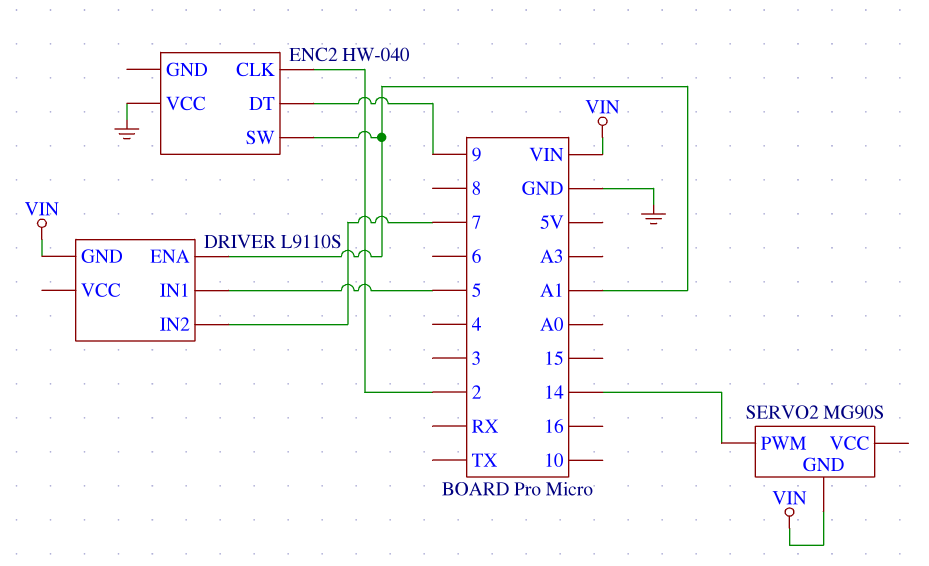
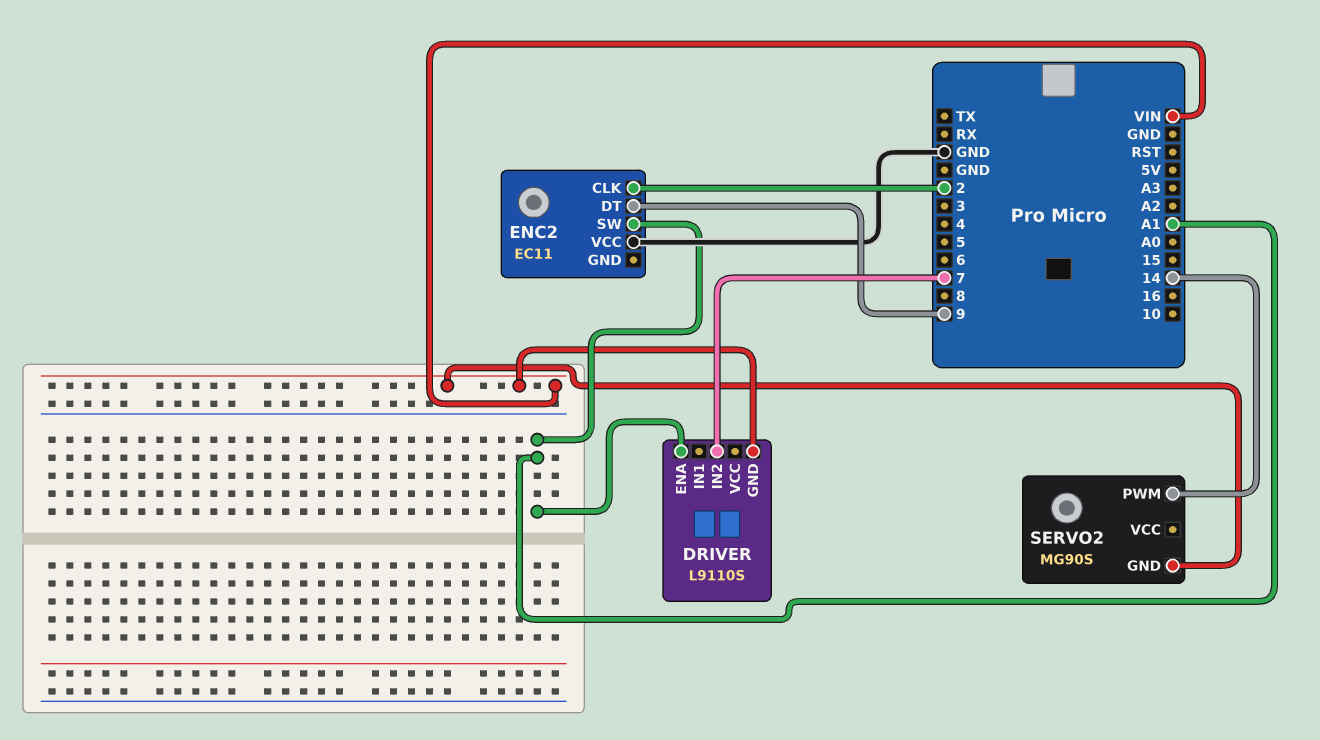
DRIVER pin IN1: 5 -> none
ENC2: HW-040 -> EC11

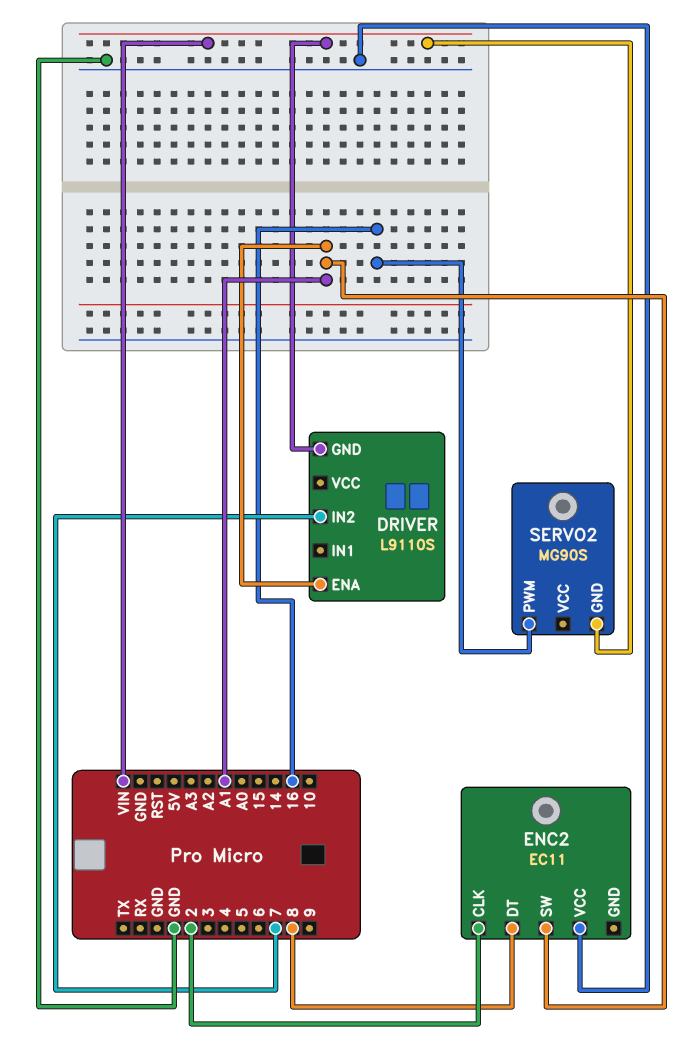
ENC2 pin DT: 9 -> 8
SERVO2 pin PWM: 14 -> 16

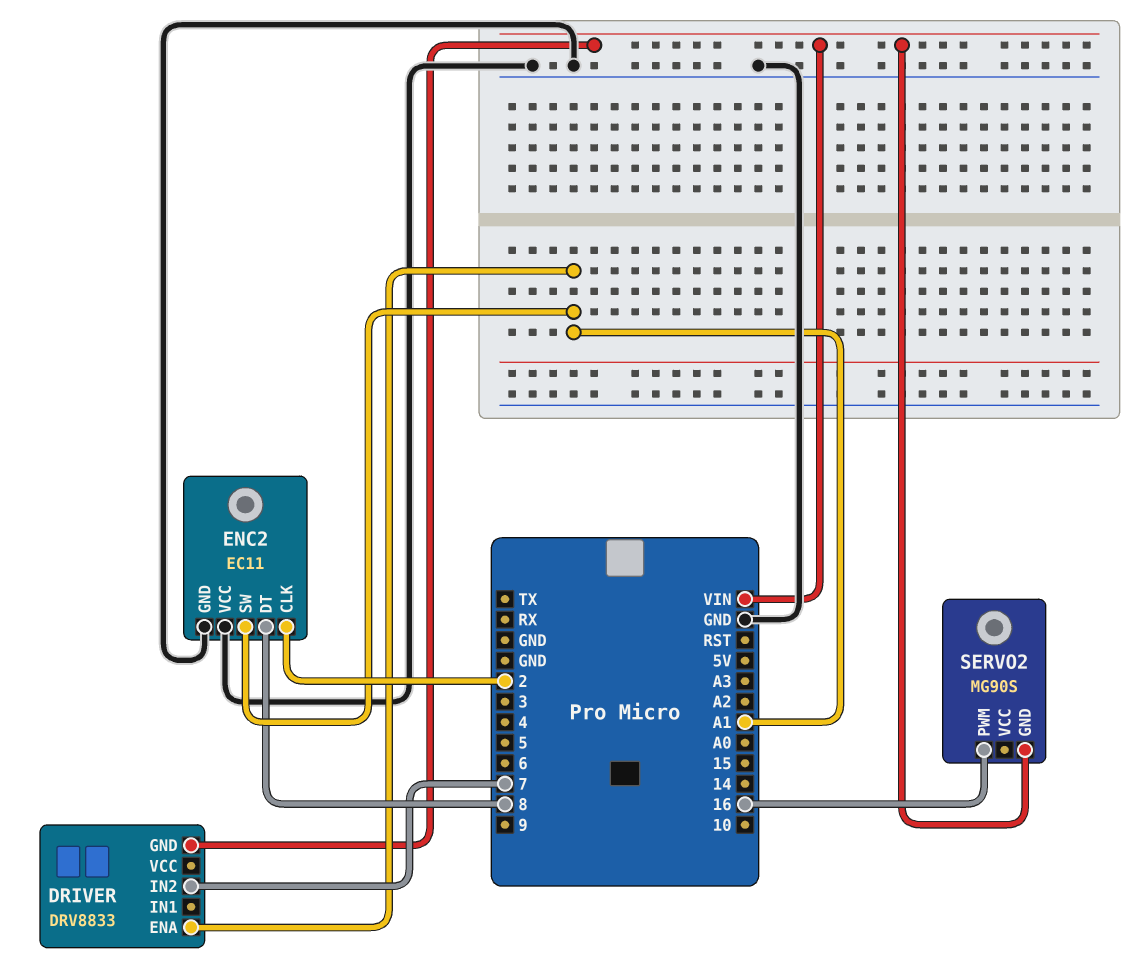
DRIVER: L9110S -> DRV8833
ENC2 pin GND: none -> GND

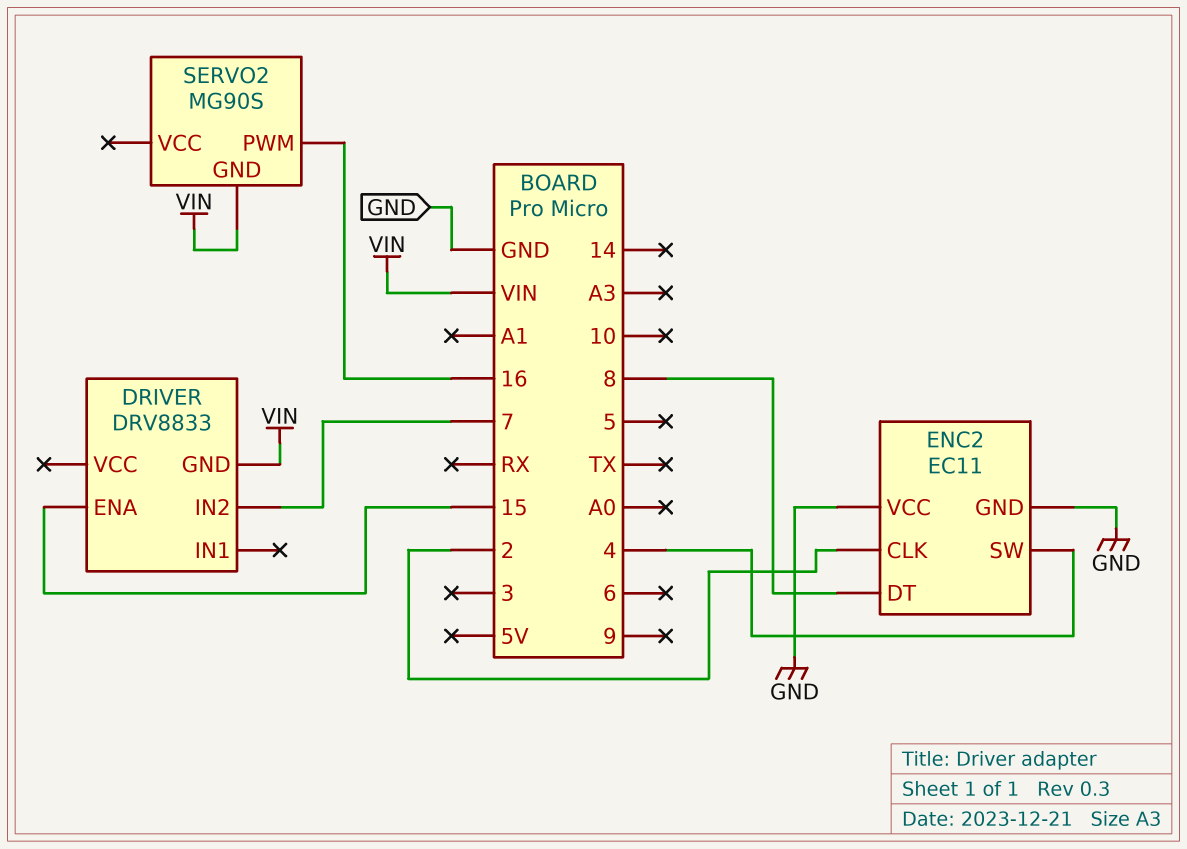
DRIVER pin ENA: A1 -> 15
ENC2 pin SW: A1 -> 4

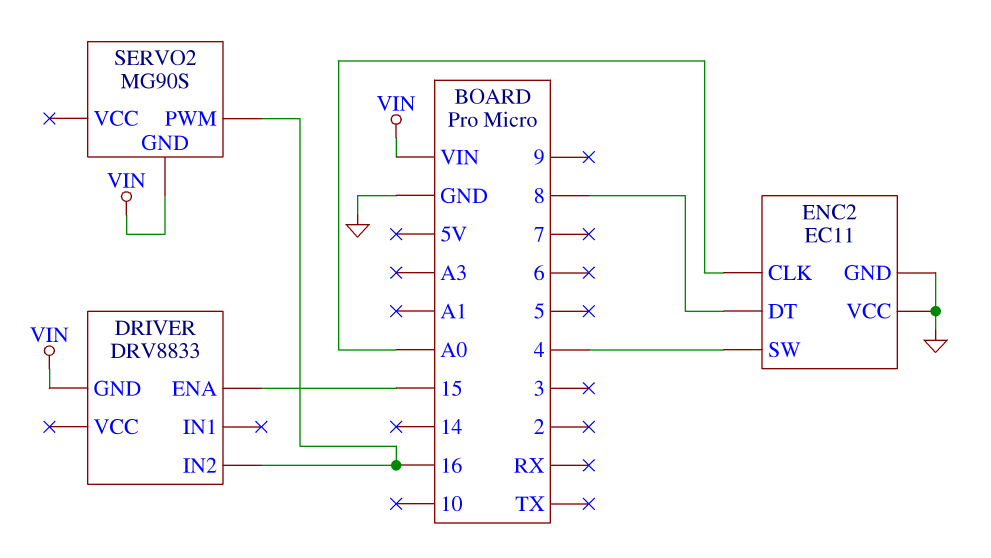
DRIVER pin IN2: 7 -> 16
ENC2 pin CLK: 2 -> A0

